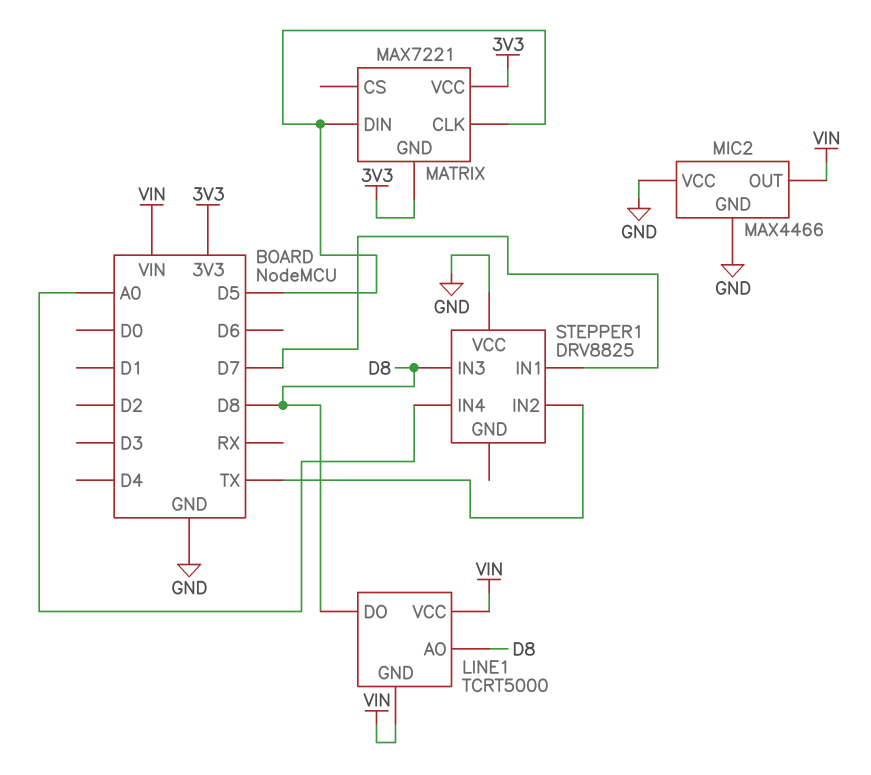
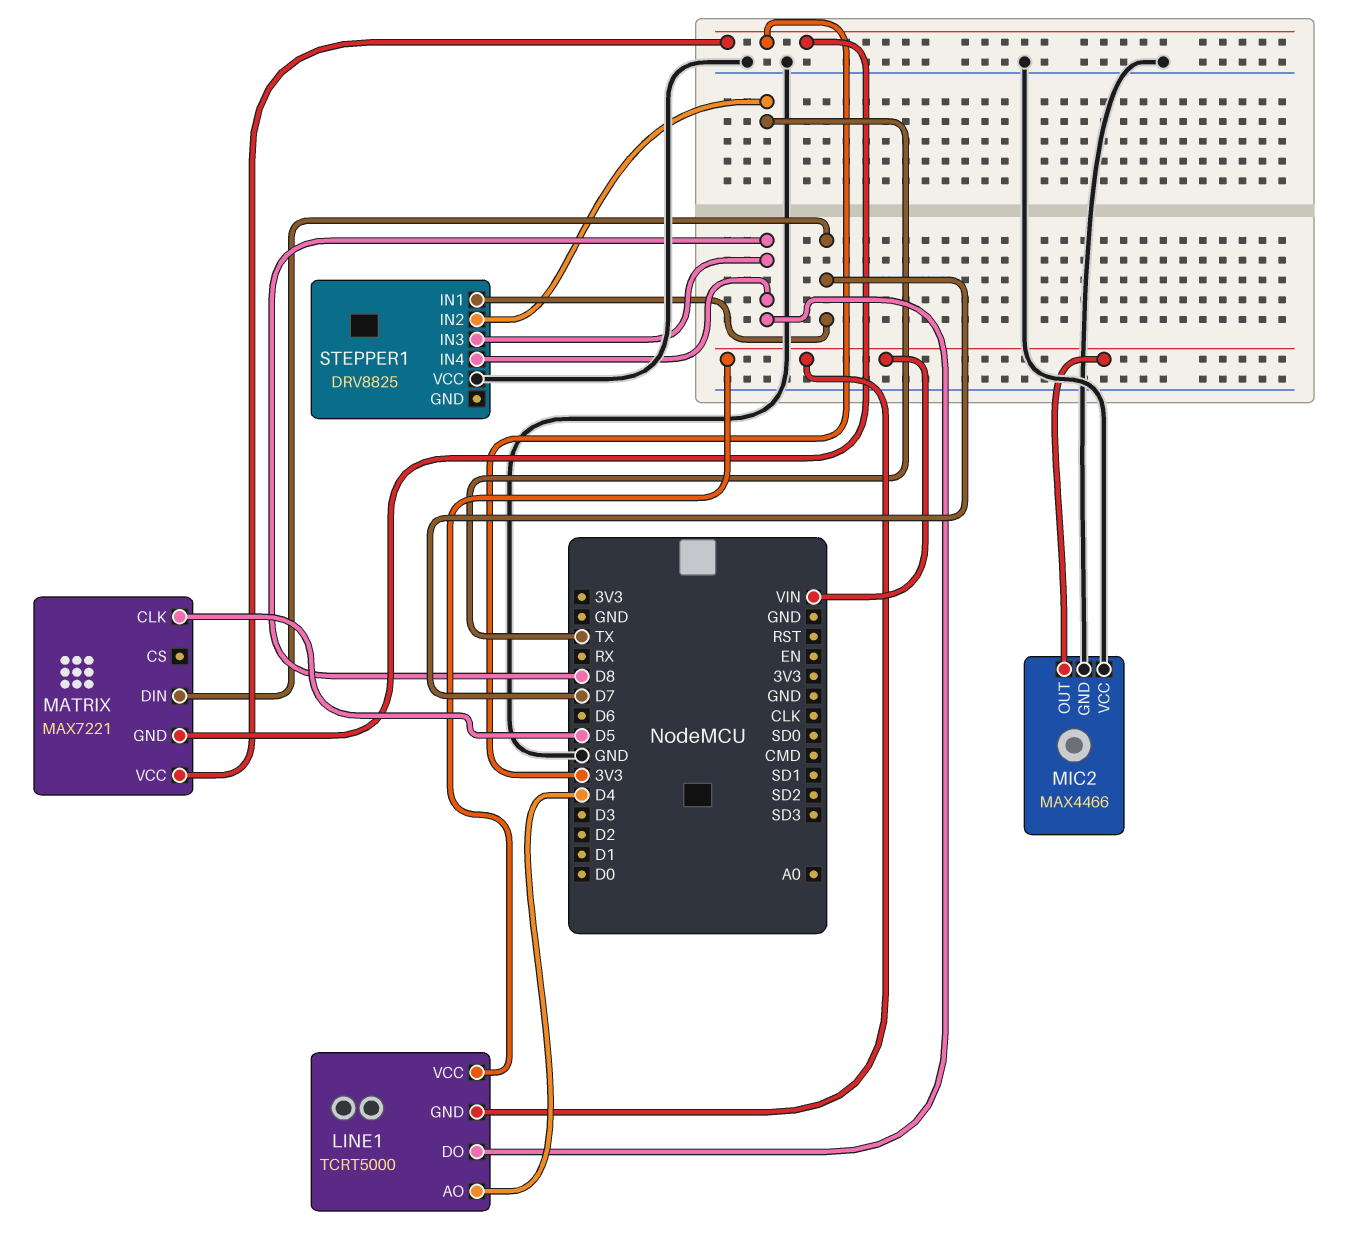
LINE1 pin AO: D8 -> D4
MATRIX pin DIN: D5 -> D7
STEPPER1 pin IN4: A0 -> D8

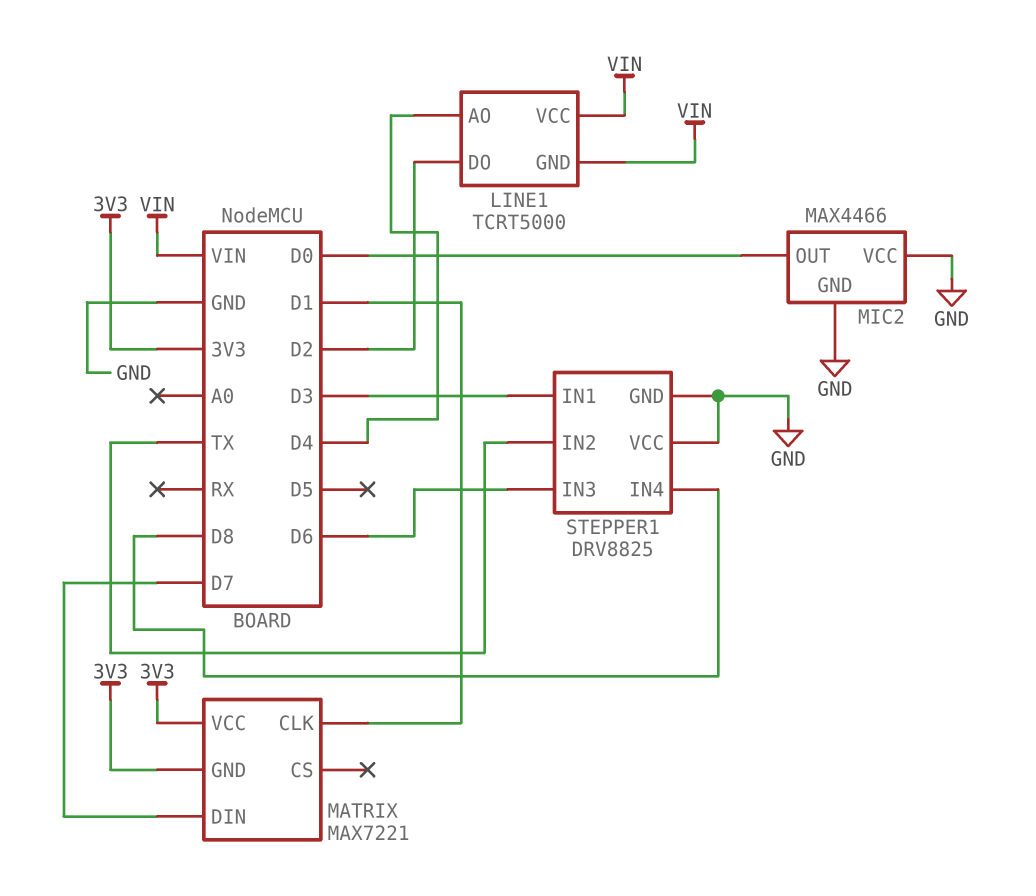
LINE1 pin DO: D8 -> D2
MATRIX pin CLK: D5 -> D1
MIC2 pin OUT: VIN -> D0
STEPPER1 pin GND: none -> GND
STEPPER1 pin IN1: D7 -> D3
STEPPER1 pin IN3: D8 -> D6

